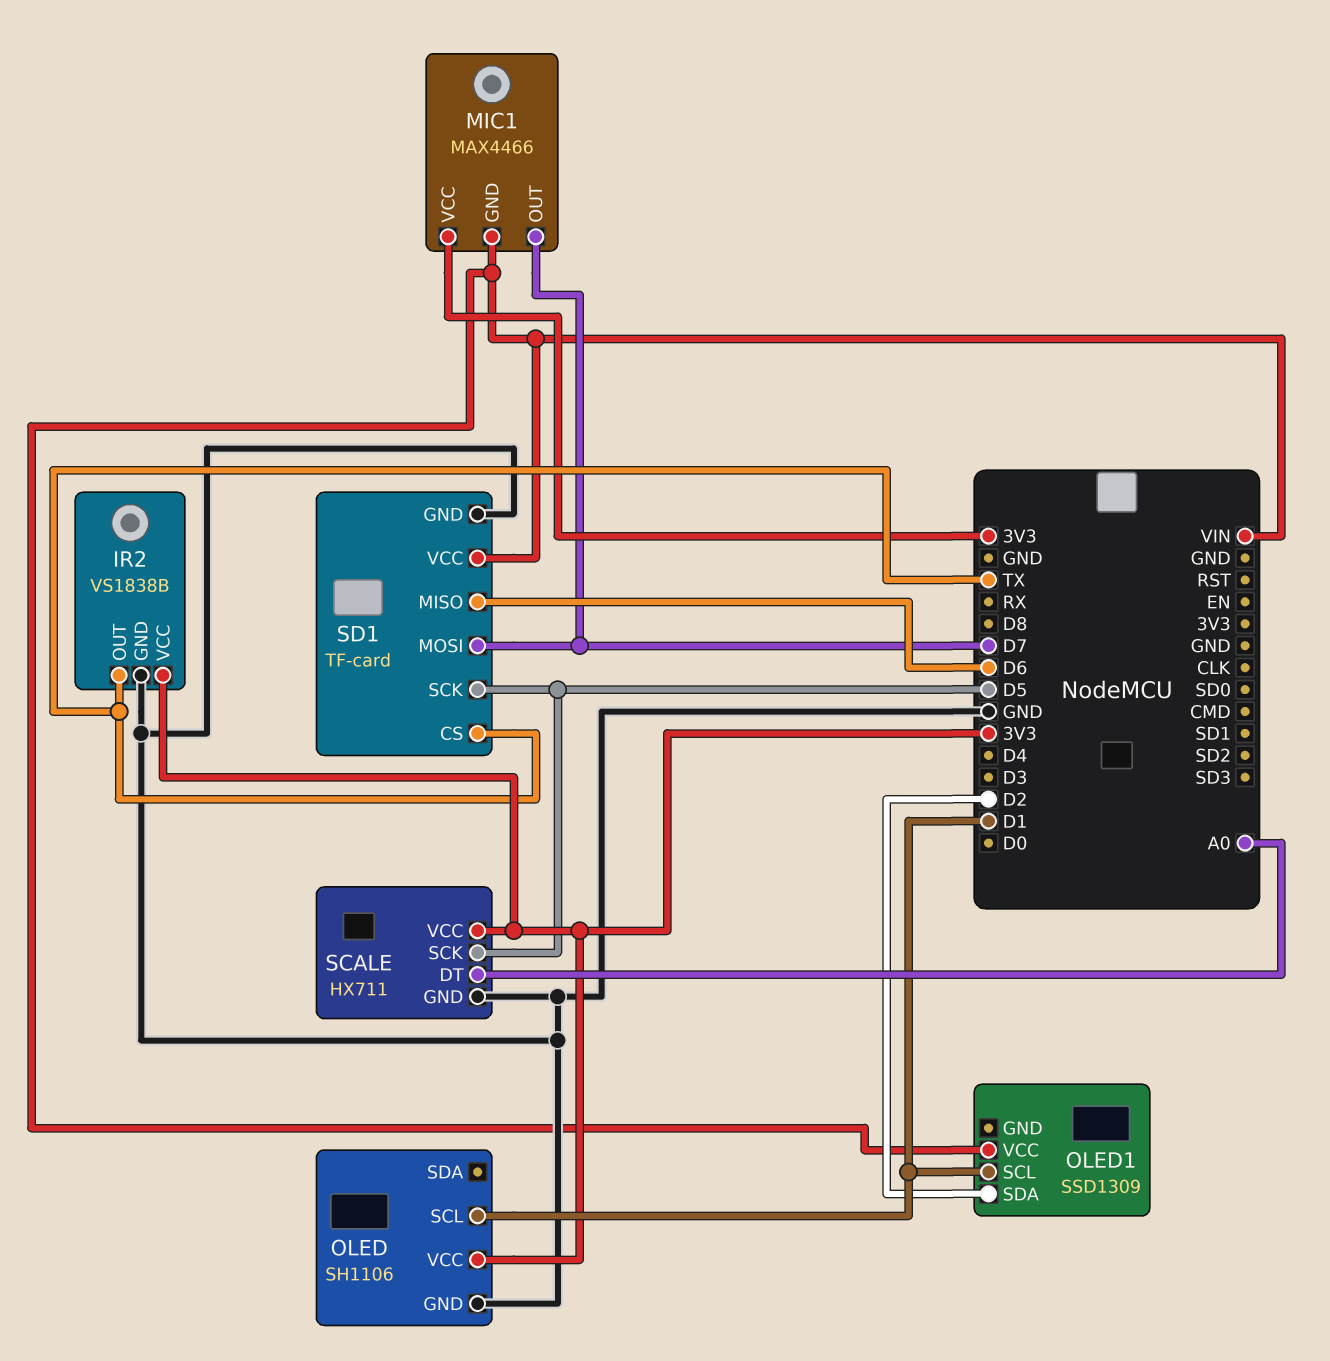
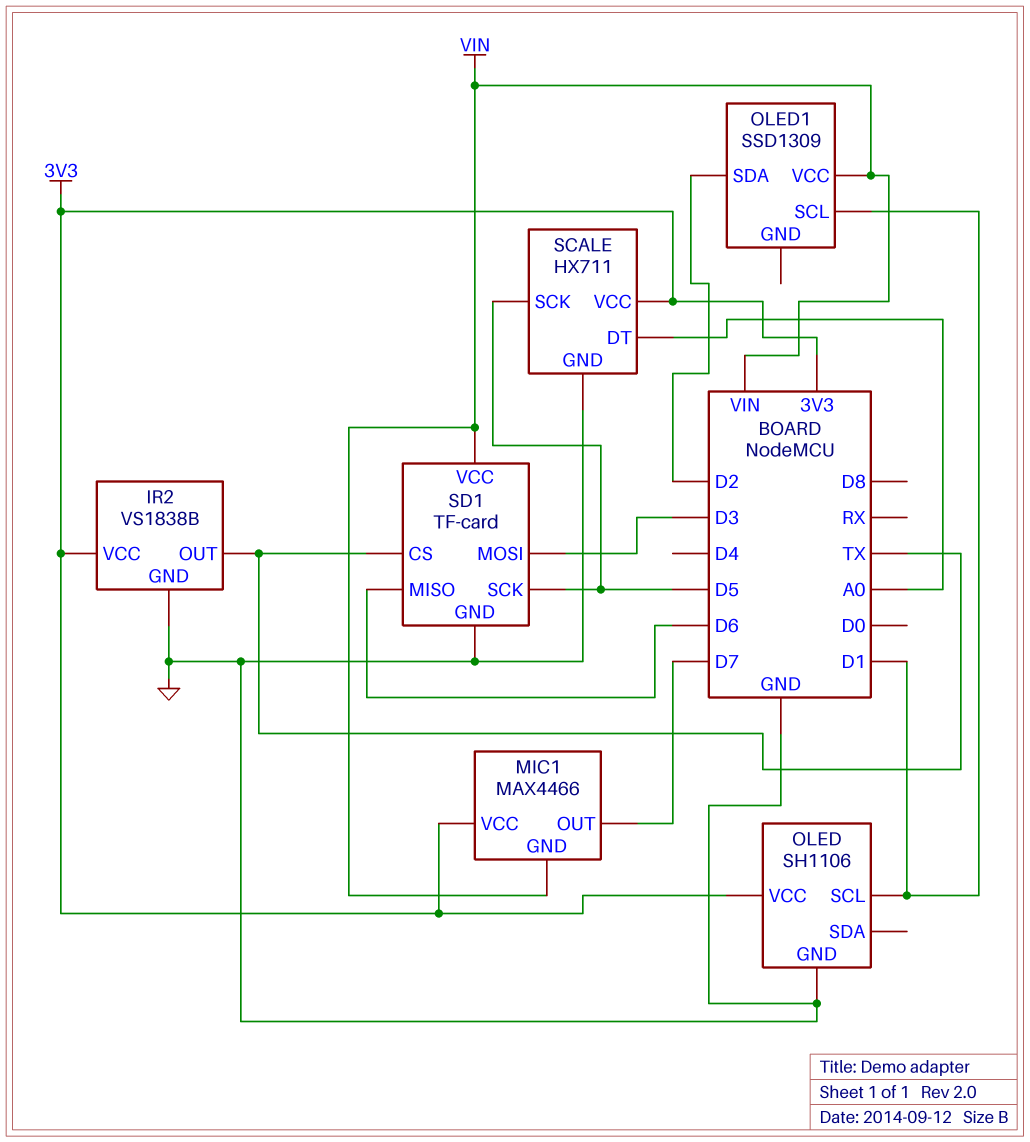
SD1 pin MOSI: D7 -> D3

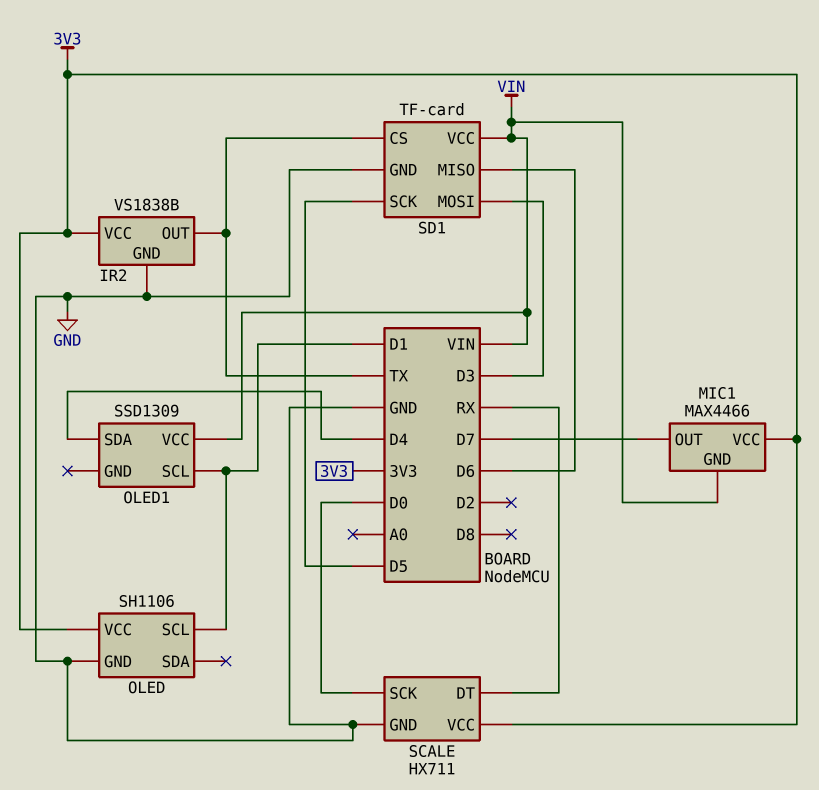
OLED1 pin SDA: D2 -> D4
SCALE pin DT: A0 -> RX
SCALE pin SCK: D5 -> D0

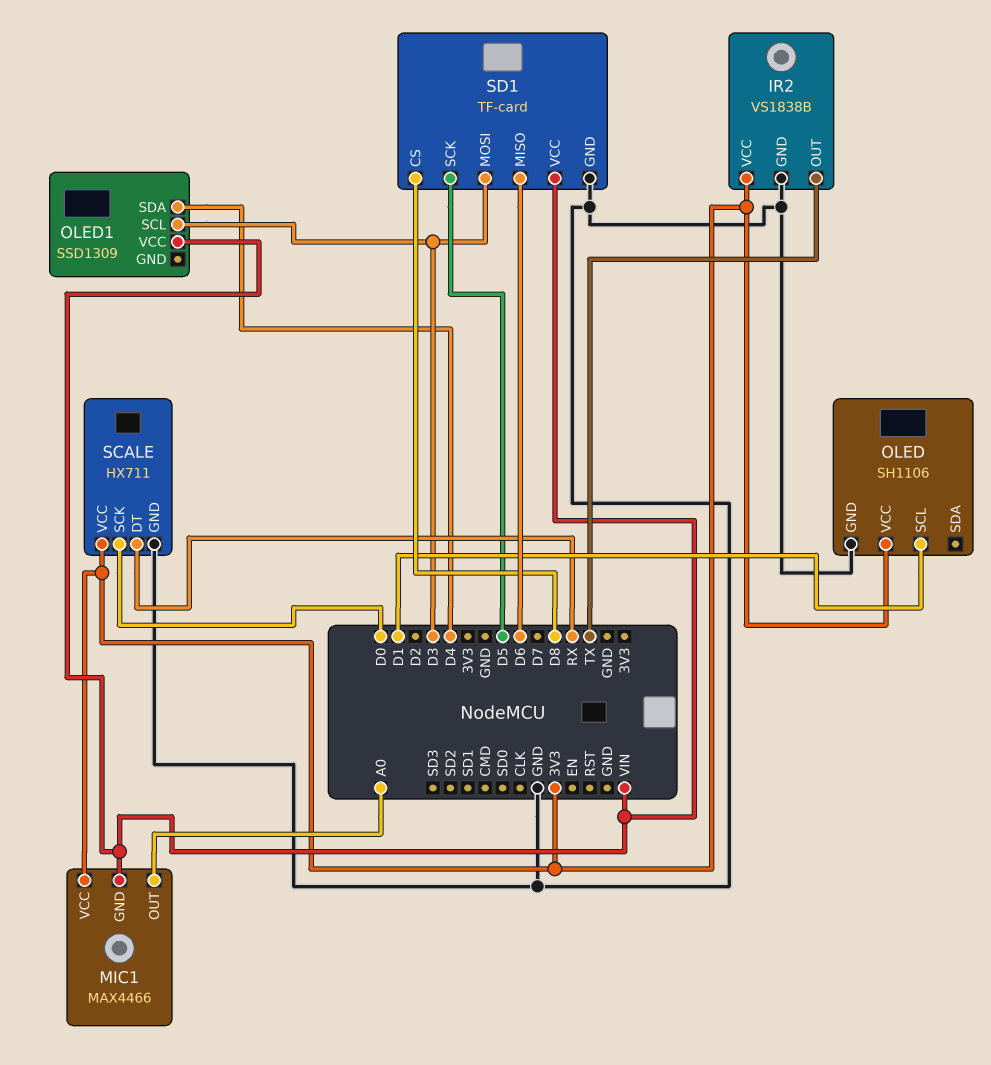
MIC1 pin OUT: D7 -> A0
OLED1 pin SCL: D1 -> D3
SD1 pin CS: TX -> D8

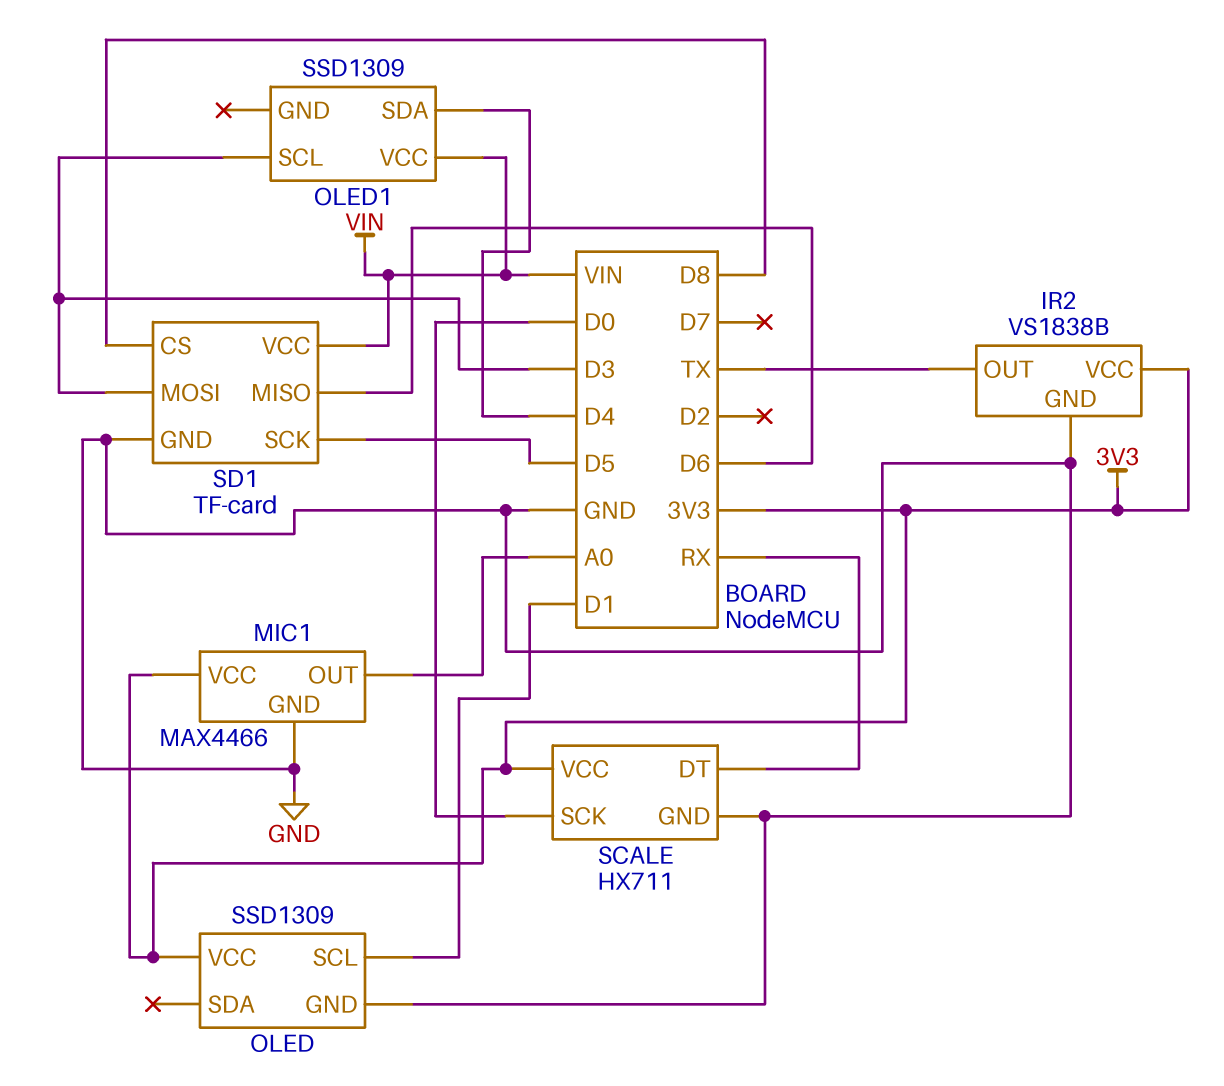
MIC1 pin GND: VIN -> GND
OLED: SH1106 -> SSD1309

